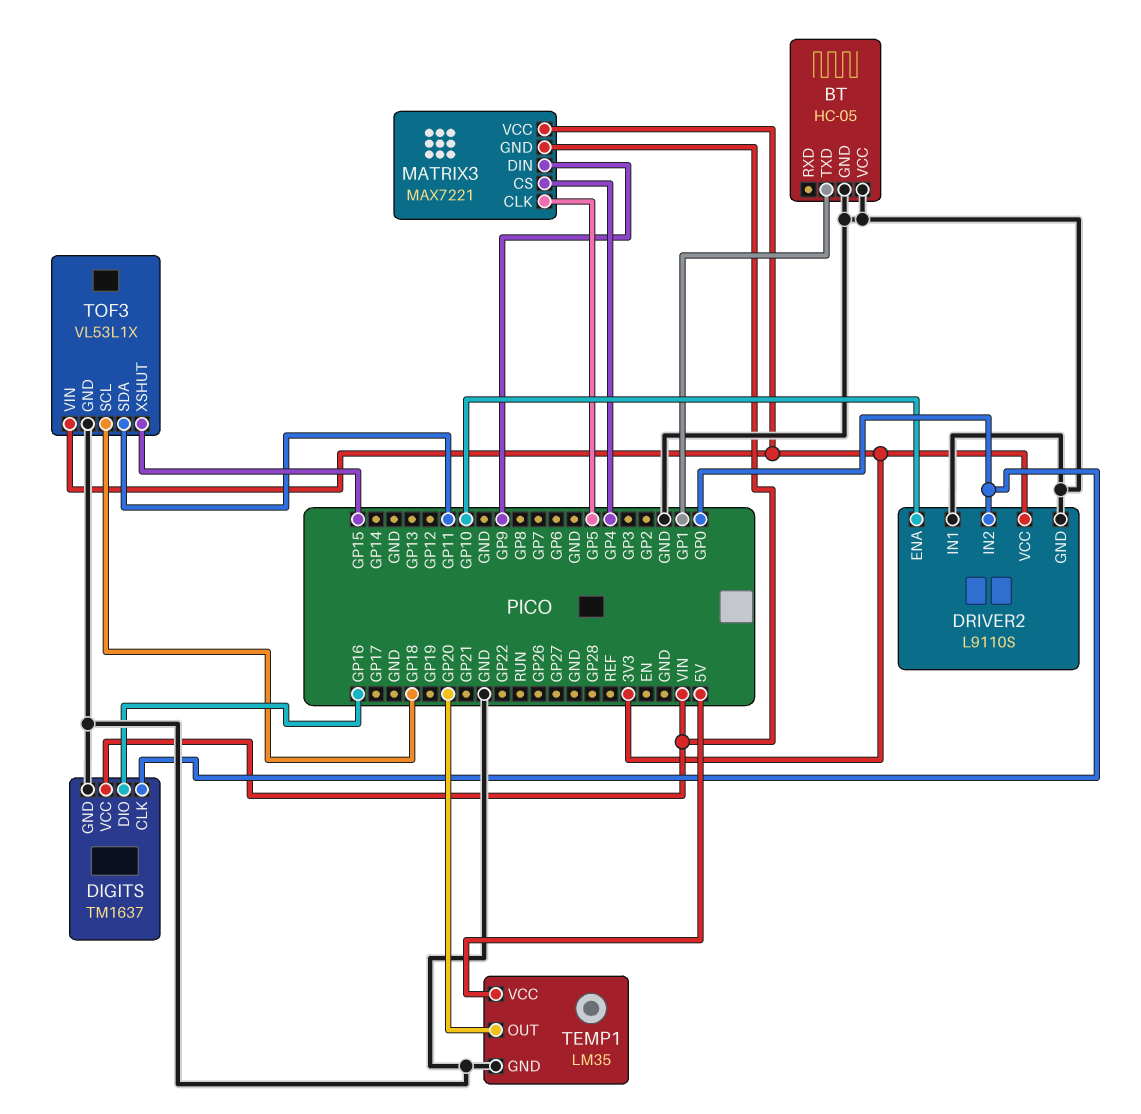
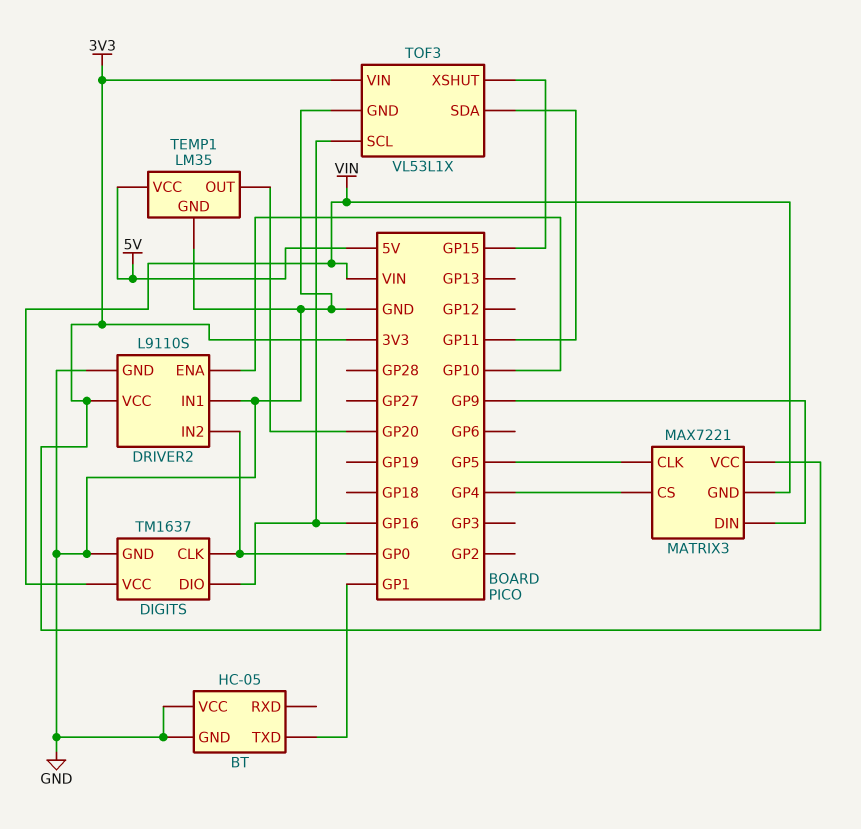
TOF3 pin SCL: GP18 -> GP16

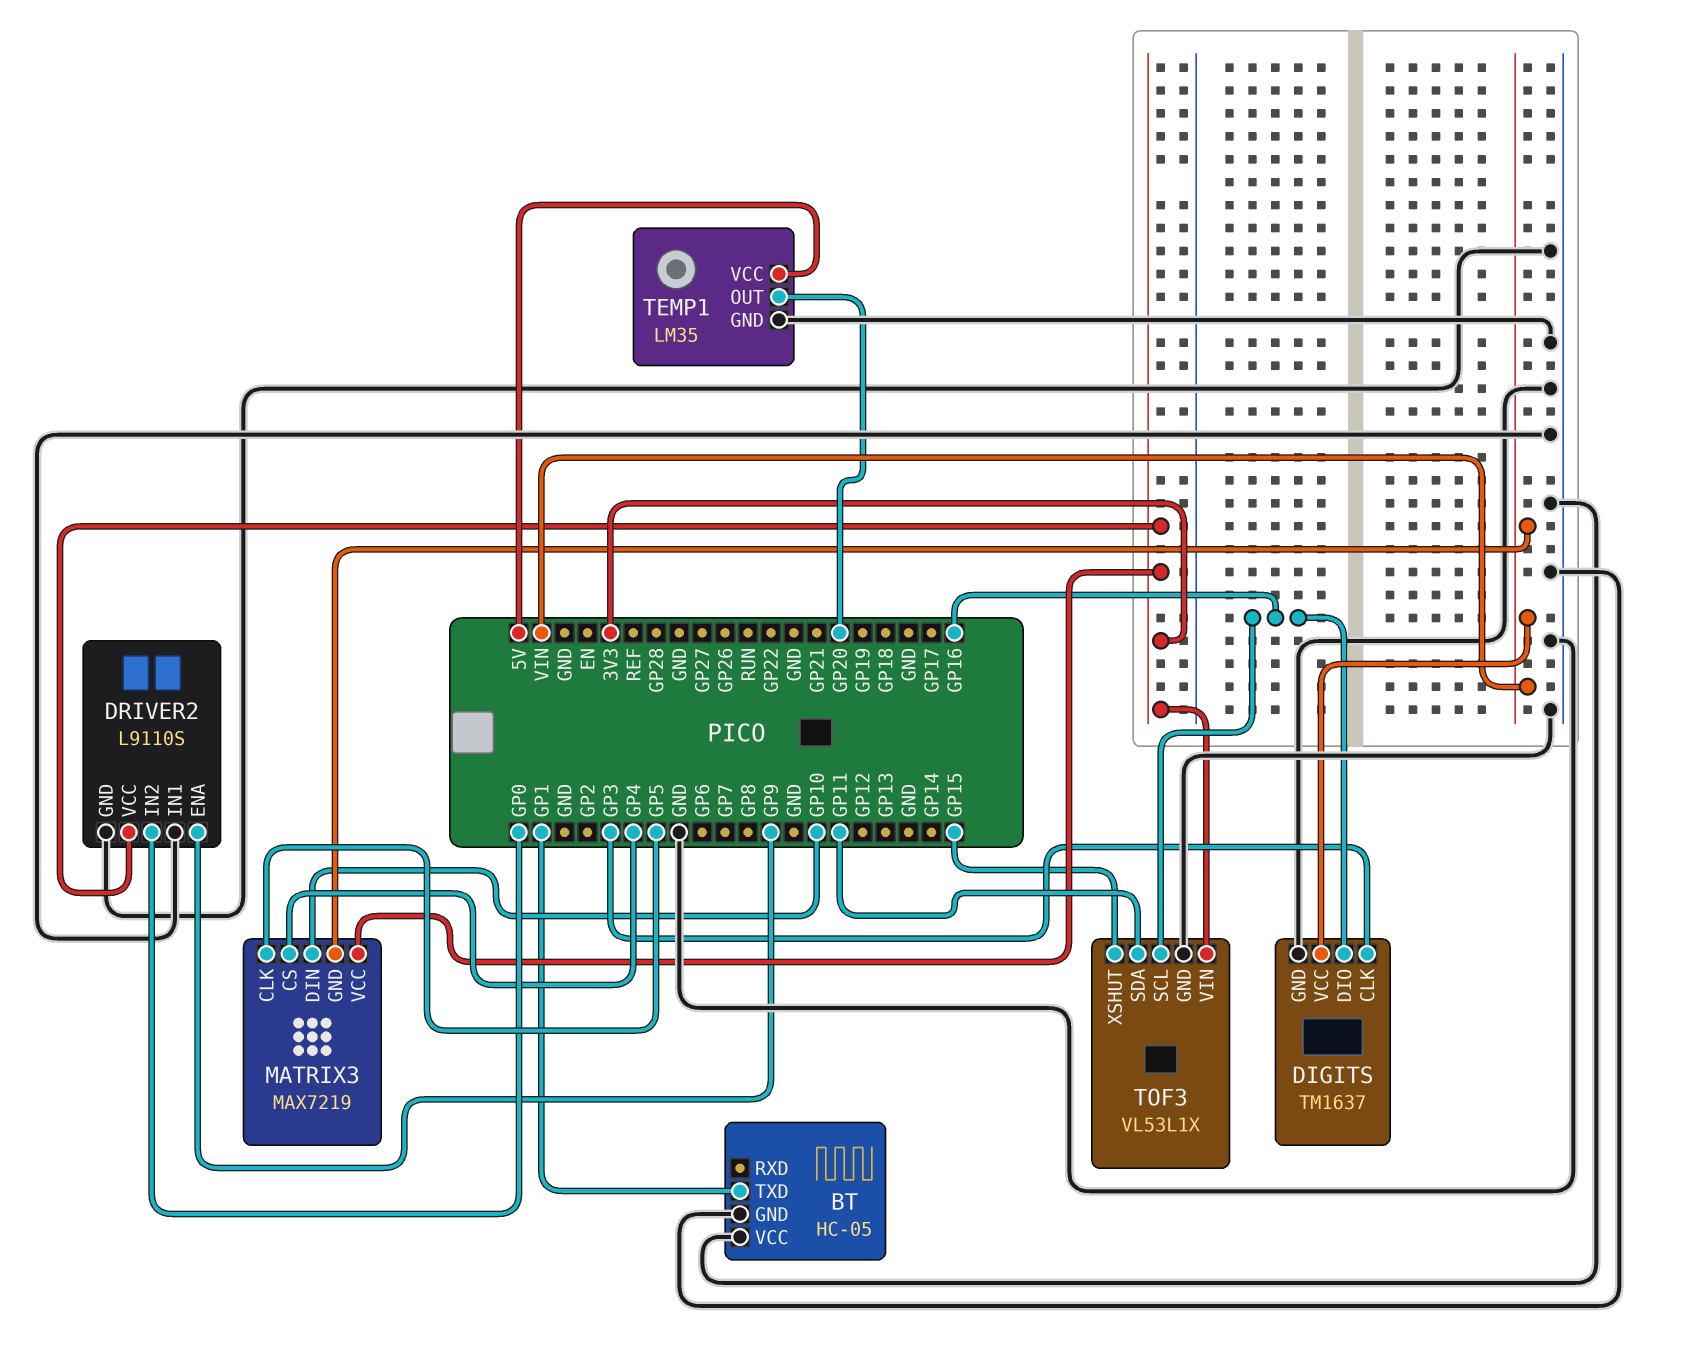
DIGITS pin CLK: GP0 -> GP3
DRIVER2 pin ENA: GP10 -> GP9
MATRIX3: MAX7221 -> MAX7219
MATRIX3 pin DIN: GP9 -> GP10

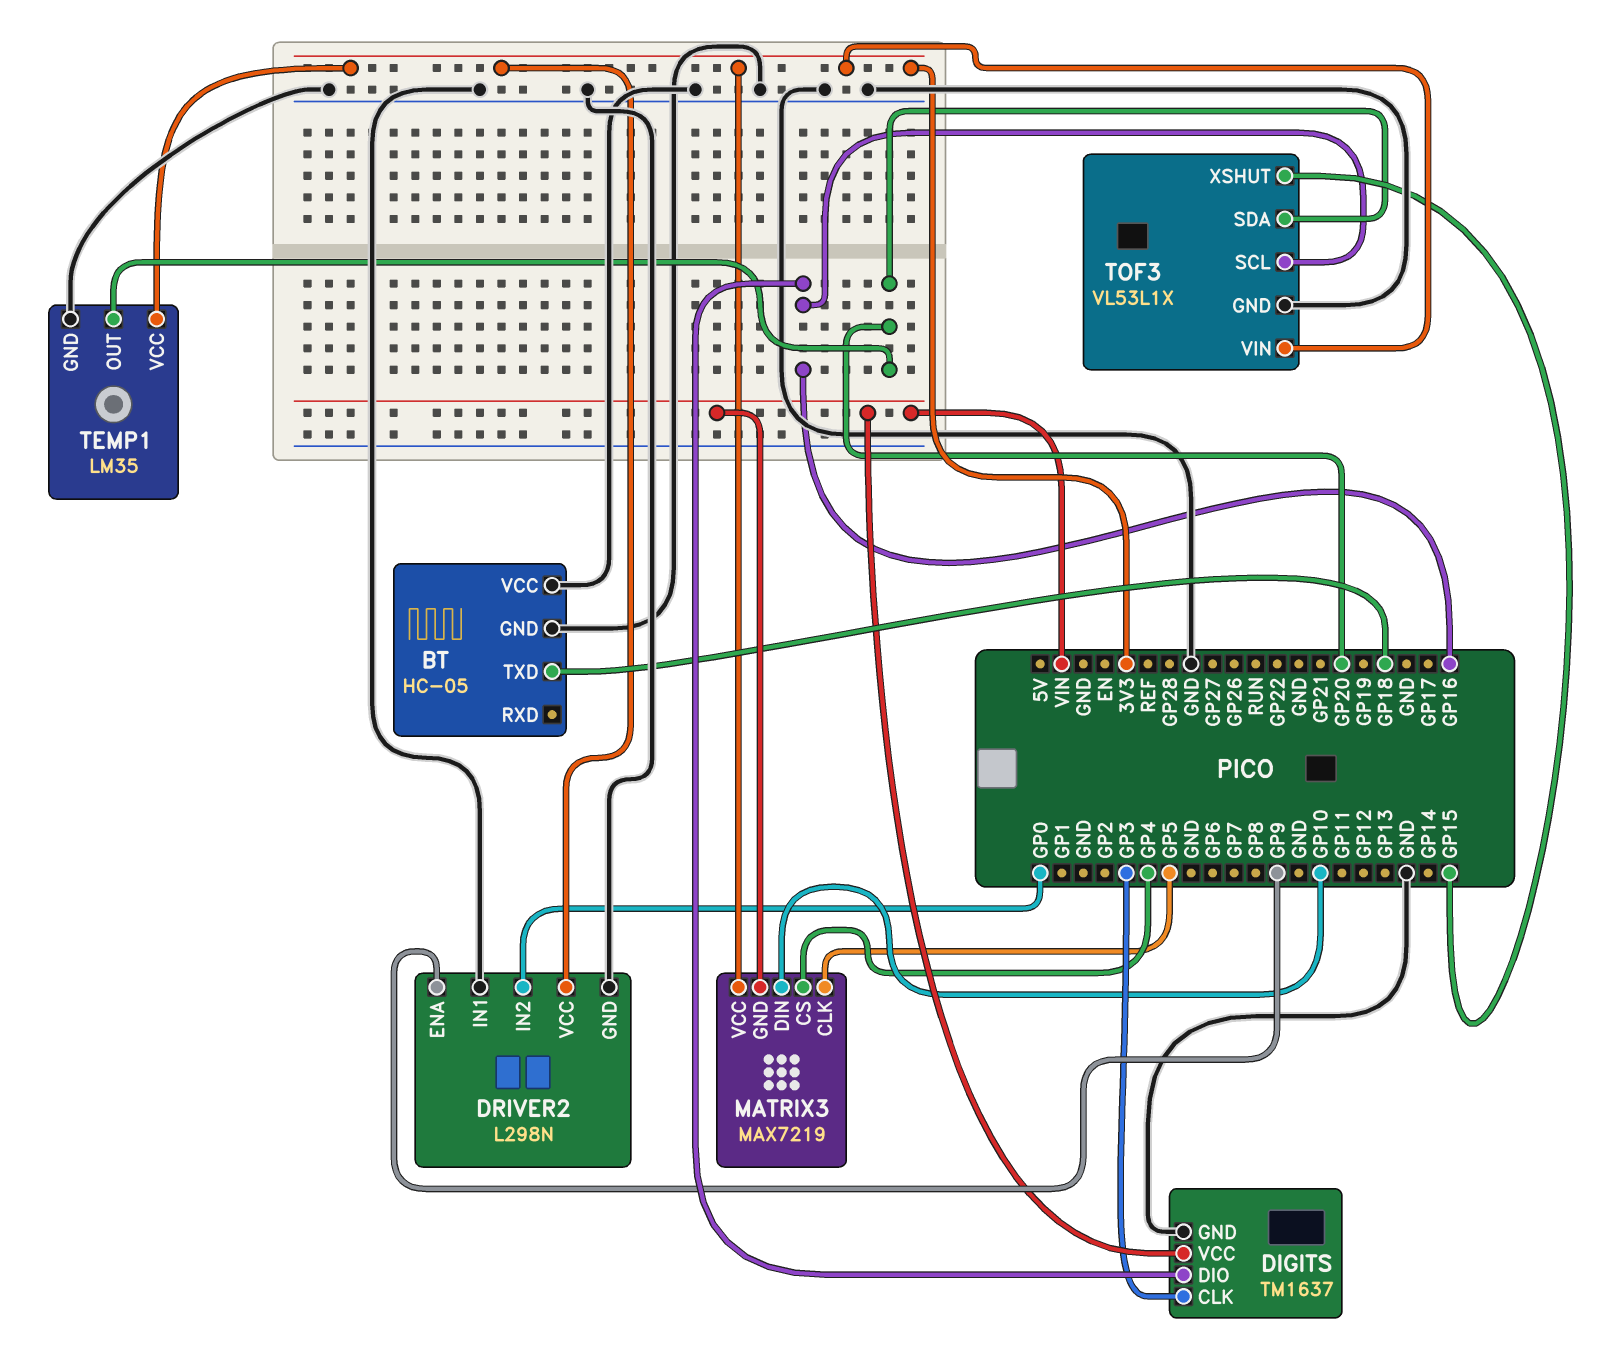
BT pin TXD: GP1 -> GP18
DRIVER2: L9110S -> L298N
TEMP1 pin VCC: 5V -> 3V3
TOF3 pin SDA: GP11 -> GP20

